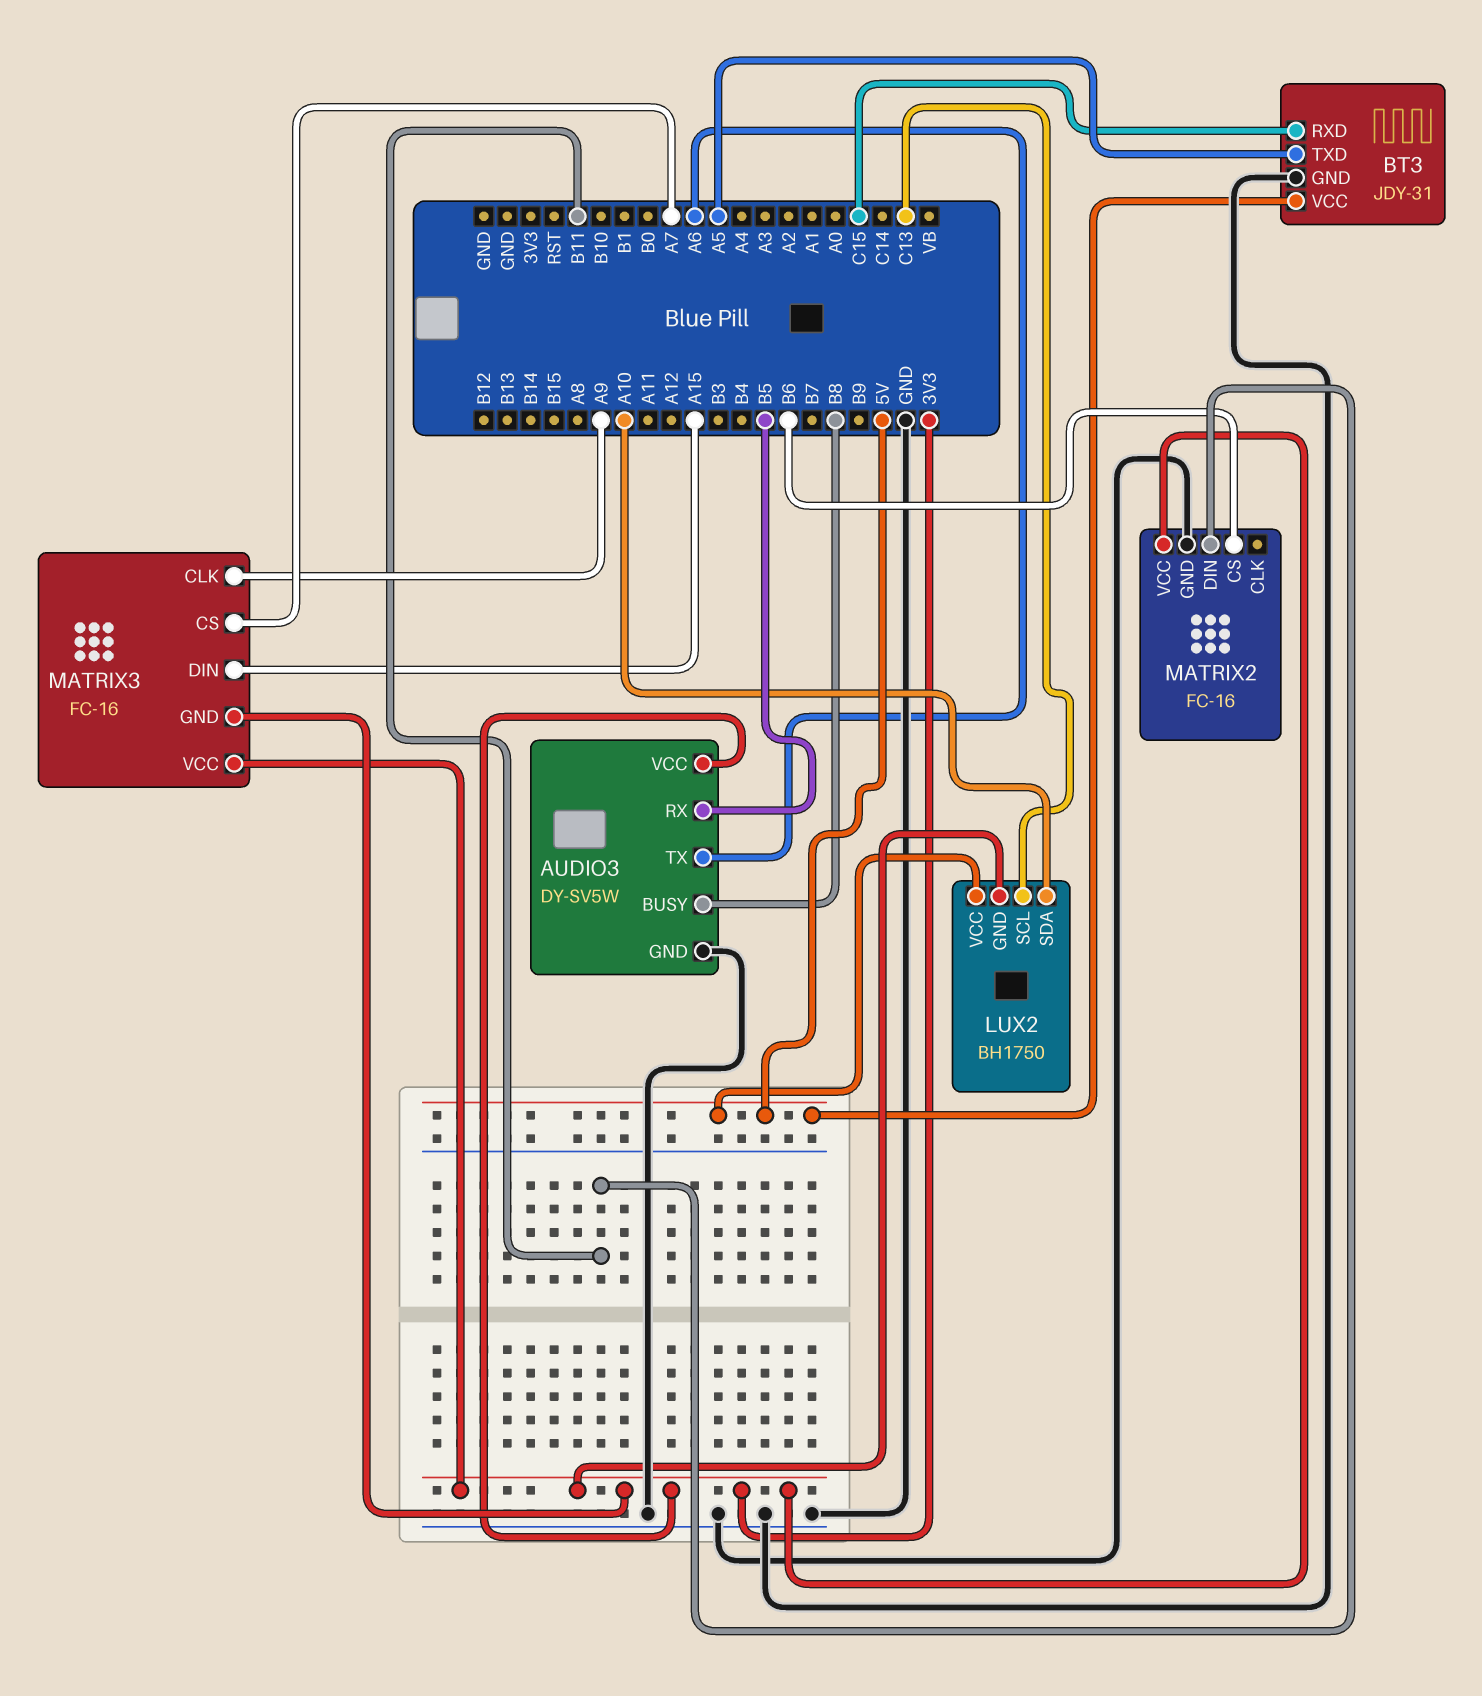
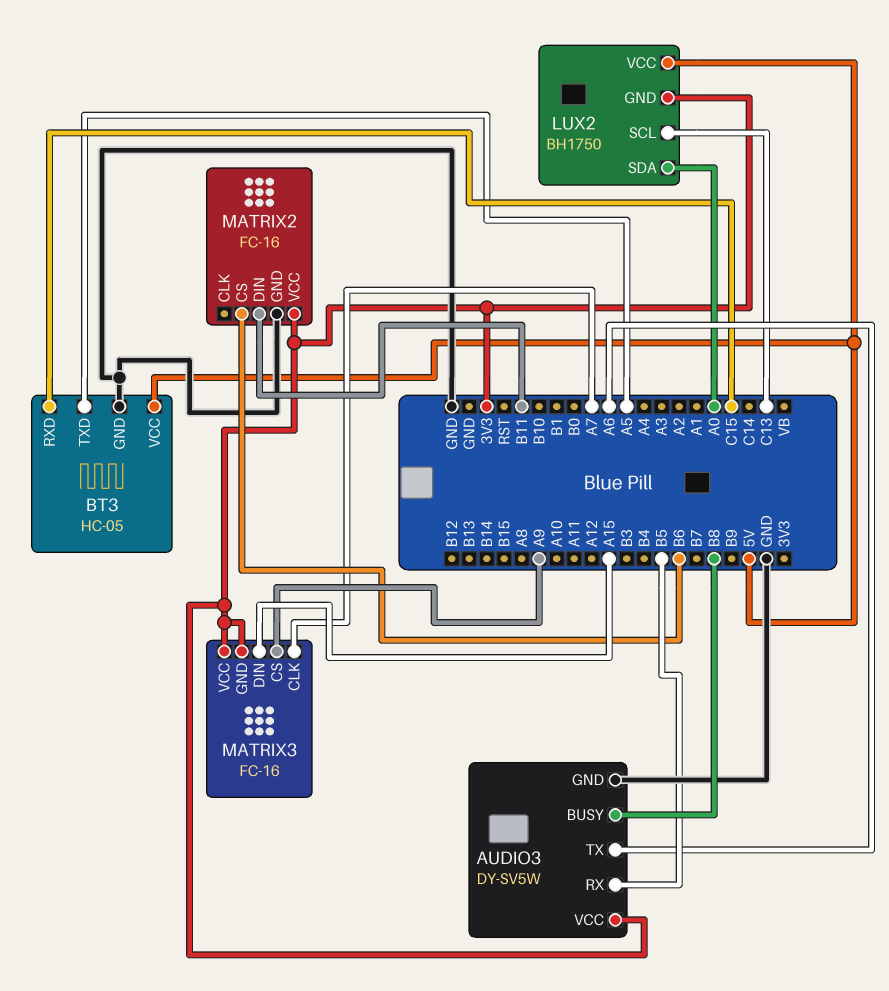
BT3: JDY-31 -> HC-05
LUX2 pin SDA: A10 -> A0
MATRIX3 pin CLK: A9 -> A7
MATRIX3 pin CS: A7 -> A9

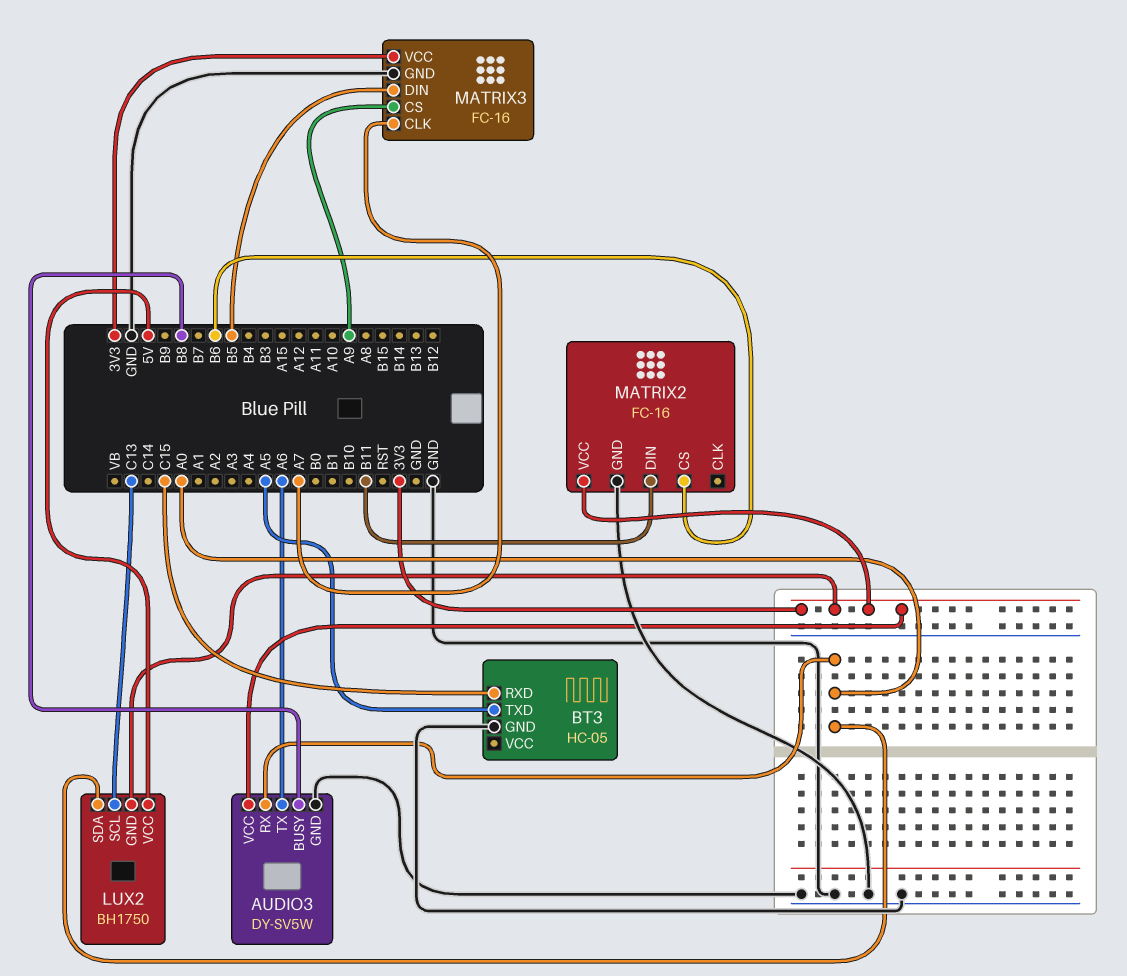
AUDIO3 pin RX: B5 -> A0
BT3 pin VCC: 5V -> none
MATRIX3 pin DIN: A15 -> B5
MATRIX3 pin GND: 3V3 -> GND

